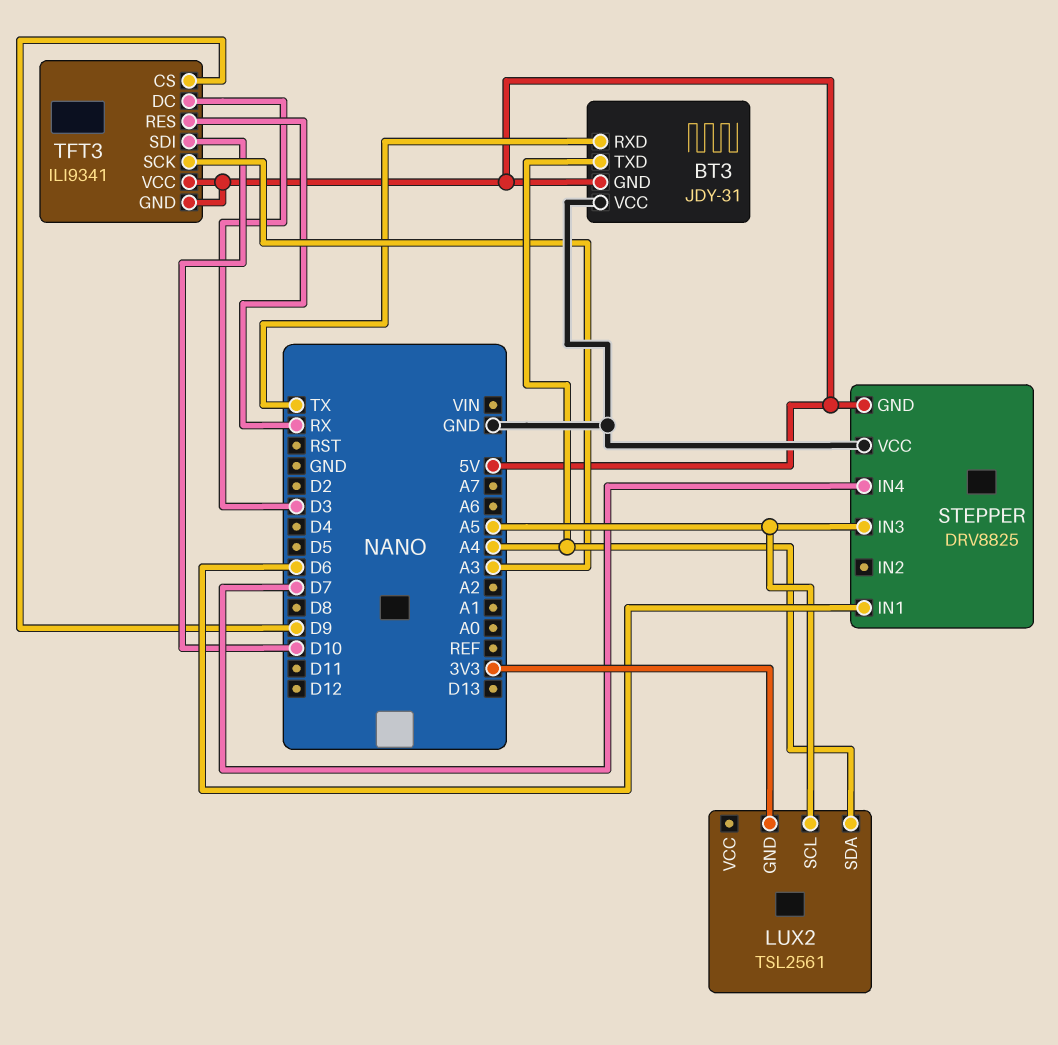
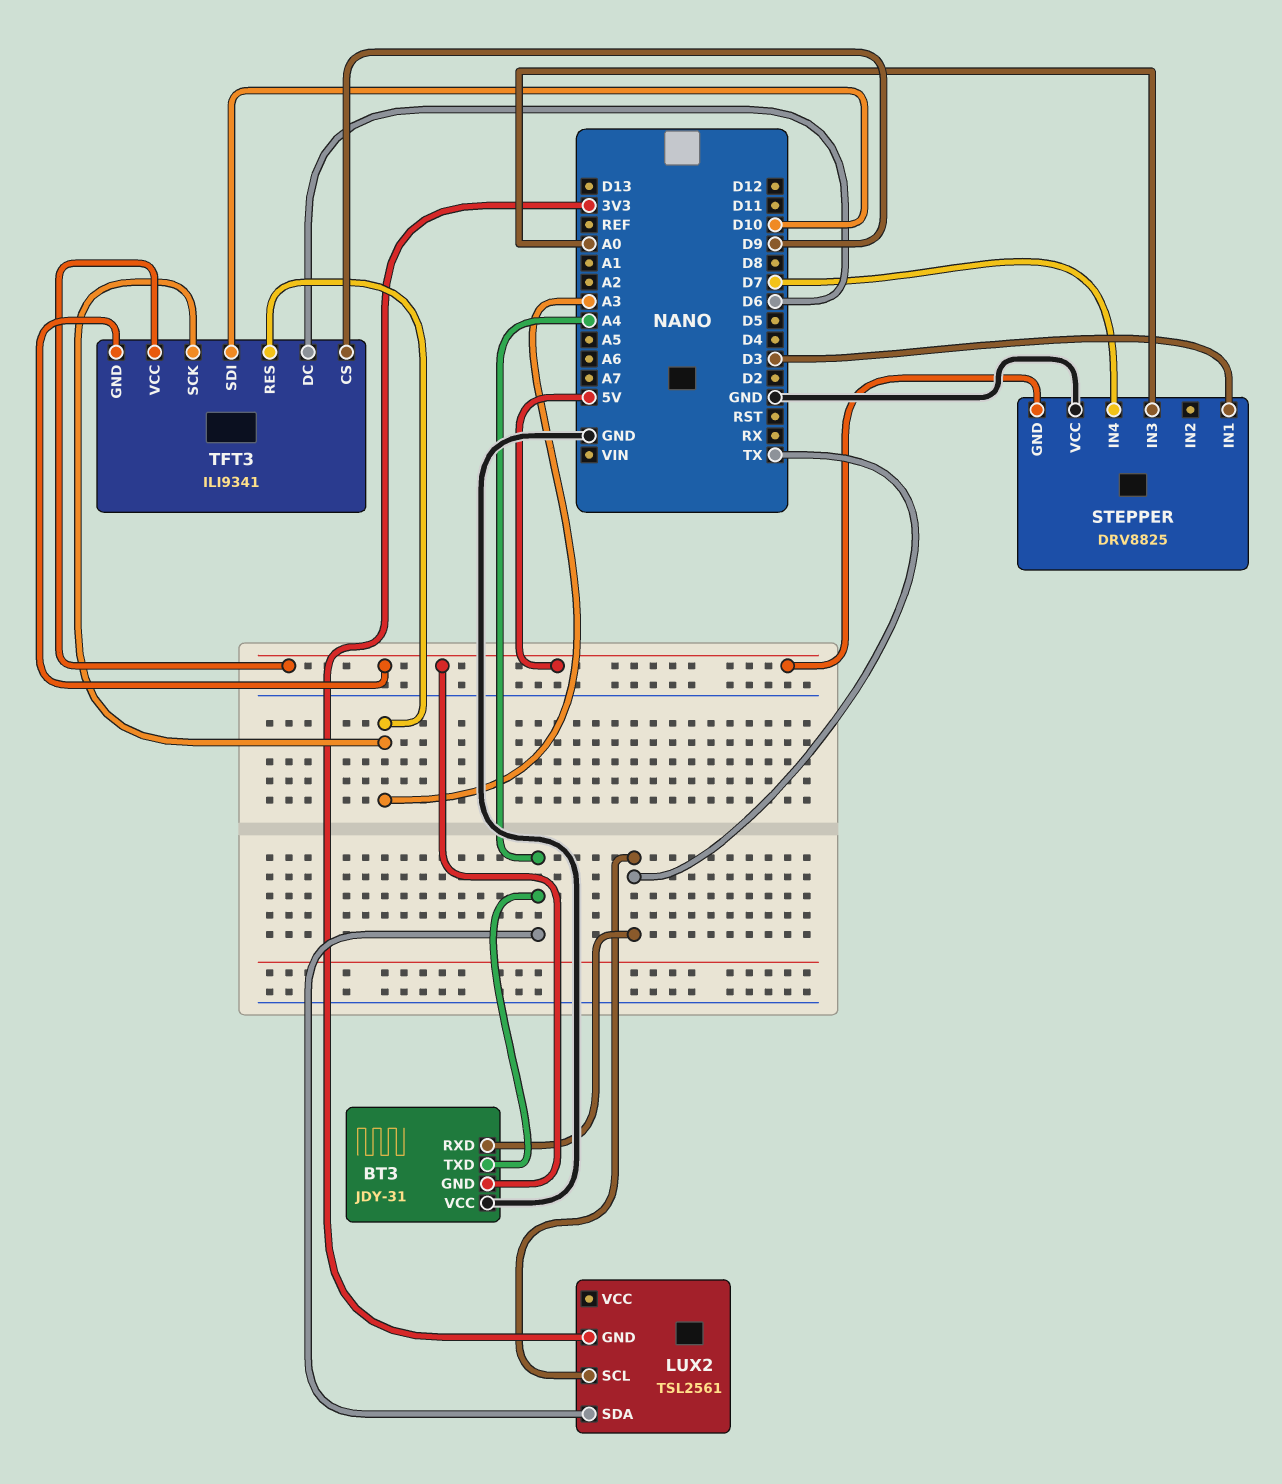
LUX2 pin SCL: A5 -> TX
STEPPER pin IN1: D6 -> D3
STEPPER pin IN3: A5 -> A0
TFT3 pin DC: D3 -> D6
TFT3 pin RES: RX -> A3

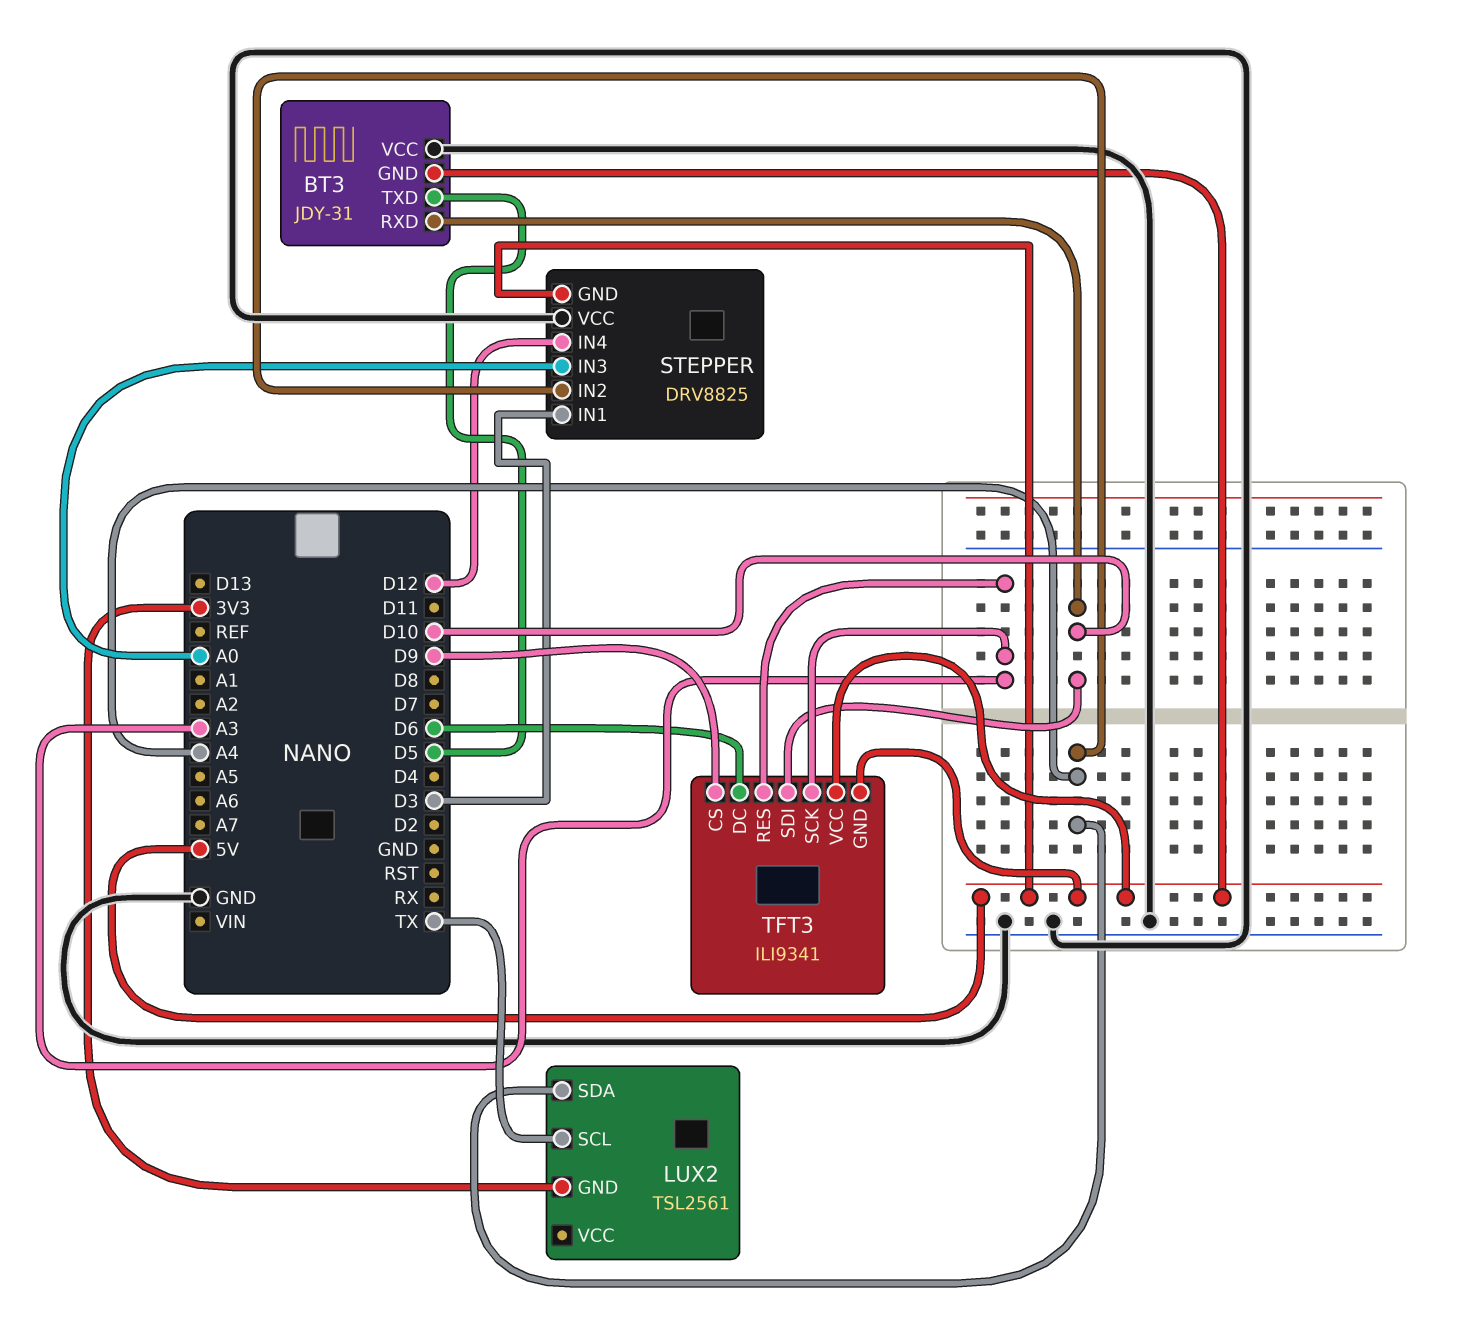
BT3 pin RXD: TX -> D10
BT3 pin TXD: A4 -> D5
STEPPER pin IN2: none -> A4
STEPPER pin IN4: D7 -> D12

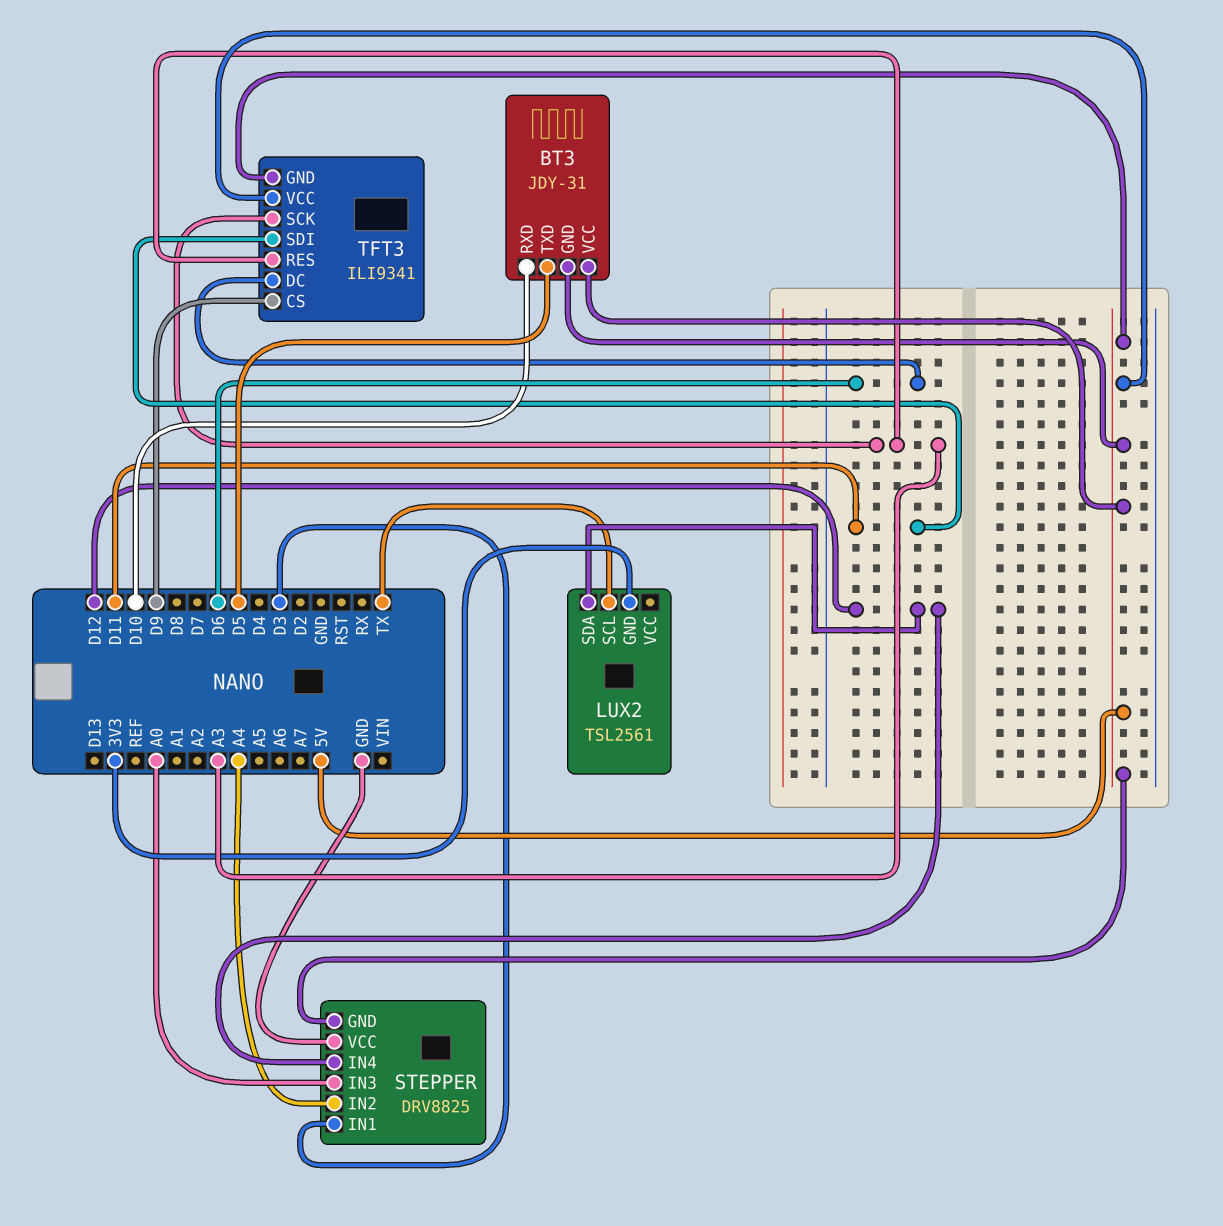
BT3 pin VCC: GND -> 5V
LUX2 pin SDA: A4 -> D12
TFT3 pin SDI: D10 -> D11

